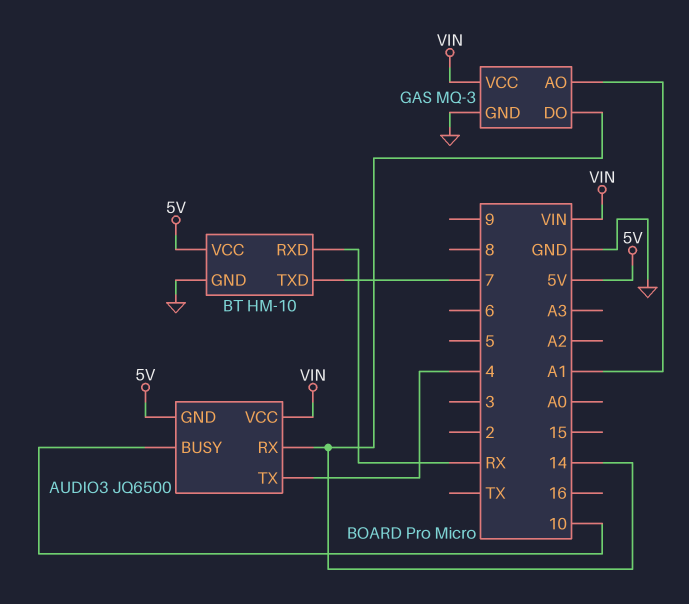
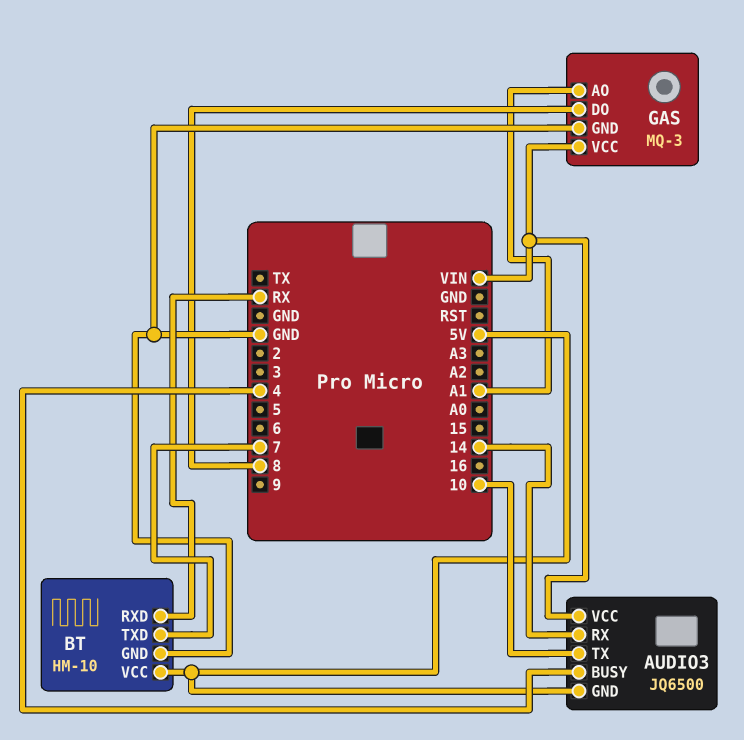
AUDIO3 pin BUSY: 10 -> 4
AUDIO3 pin TX: 4 -> 10
GAS pin DO: 14 -> 8

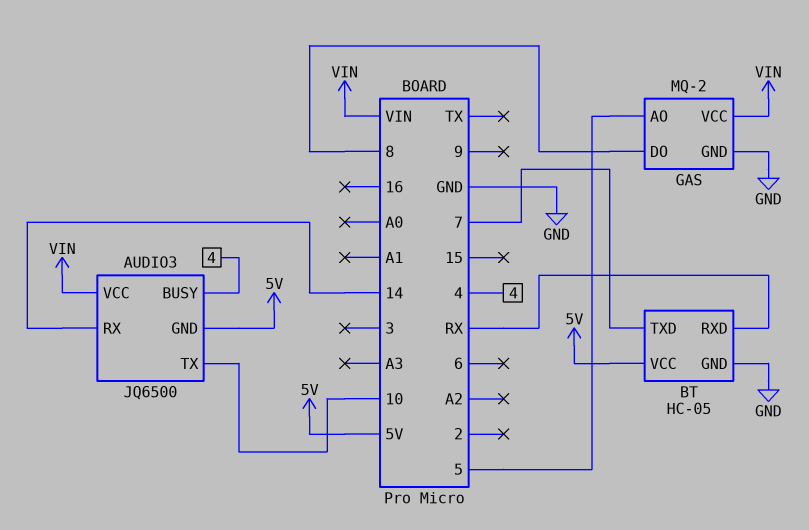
BT: HM-10 -> HC-05
GAS: MQ-3 -> MQ-2
GAS pin AO: A1 -> 5

